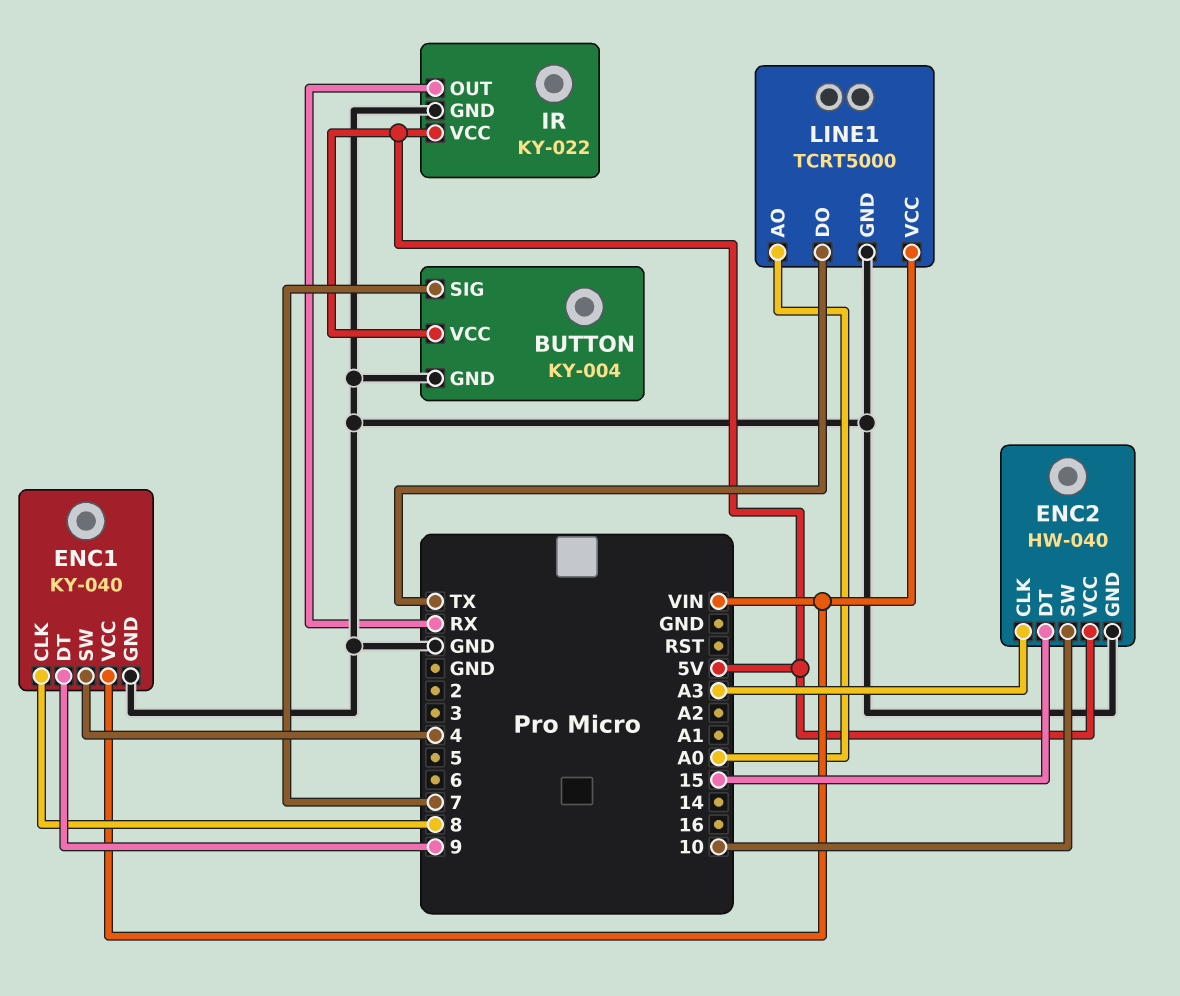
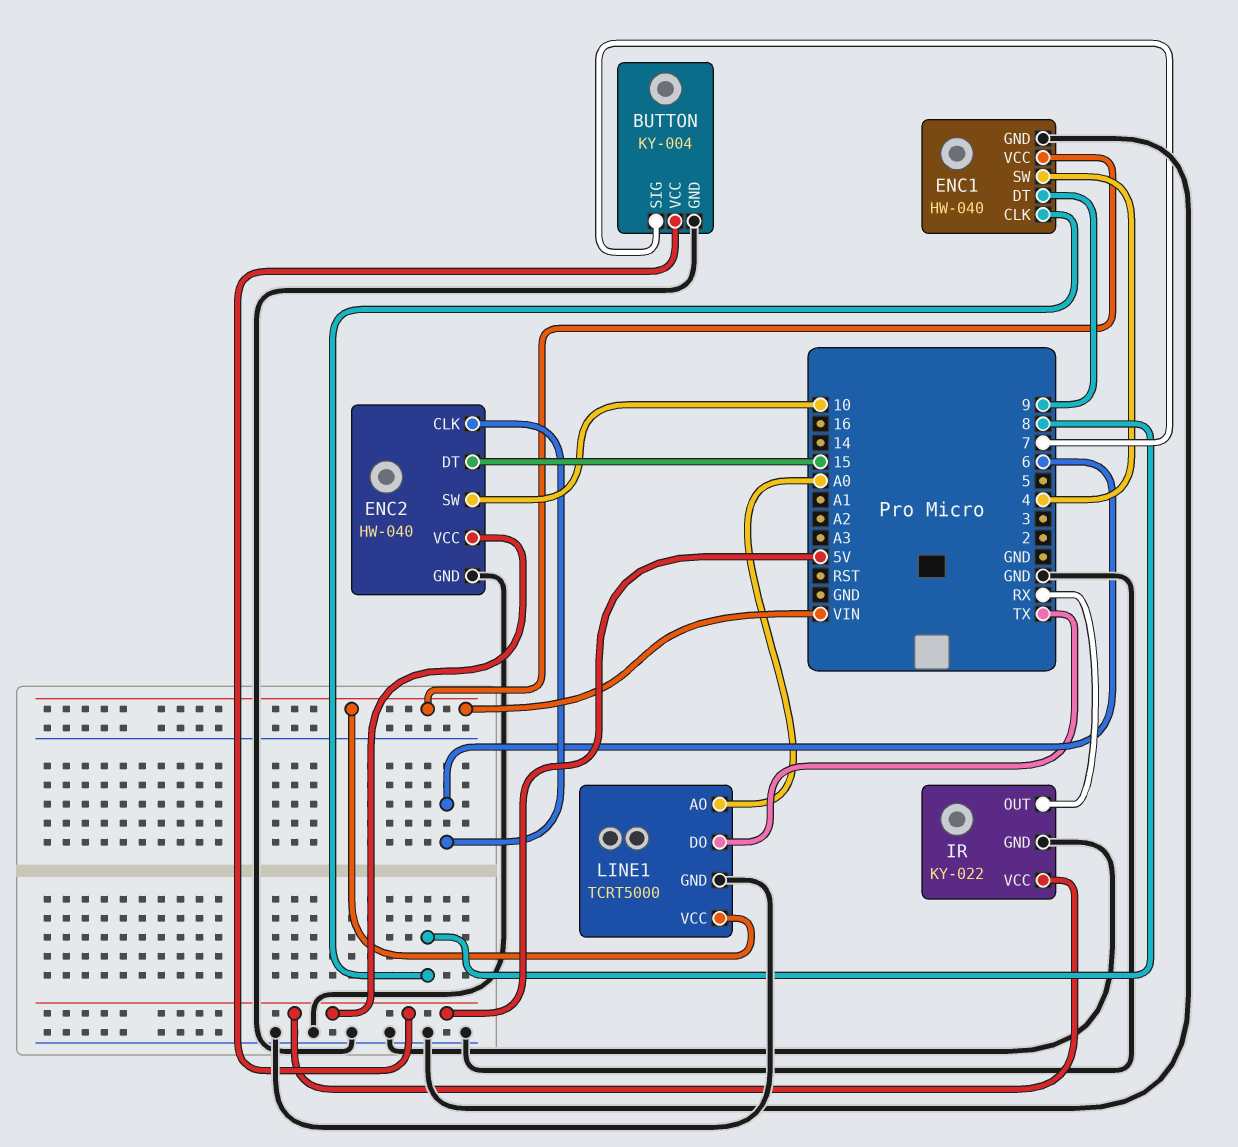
ENC1: KY-040 -> HW-040
ENC2 pin CLK: A3 -> 6

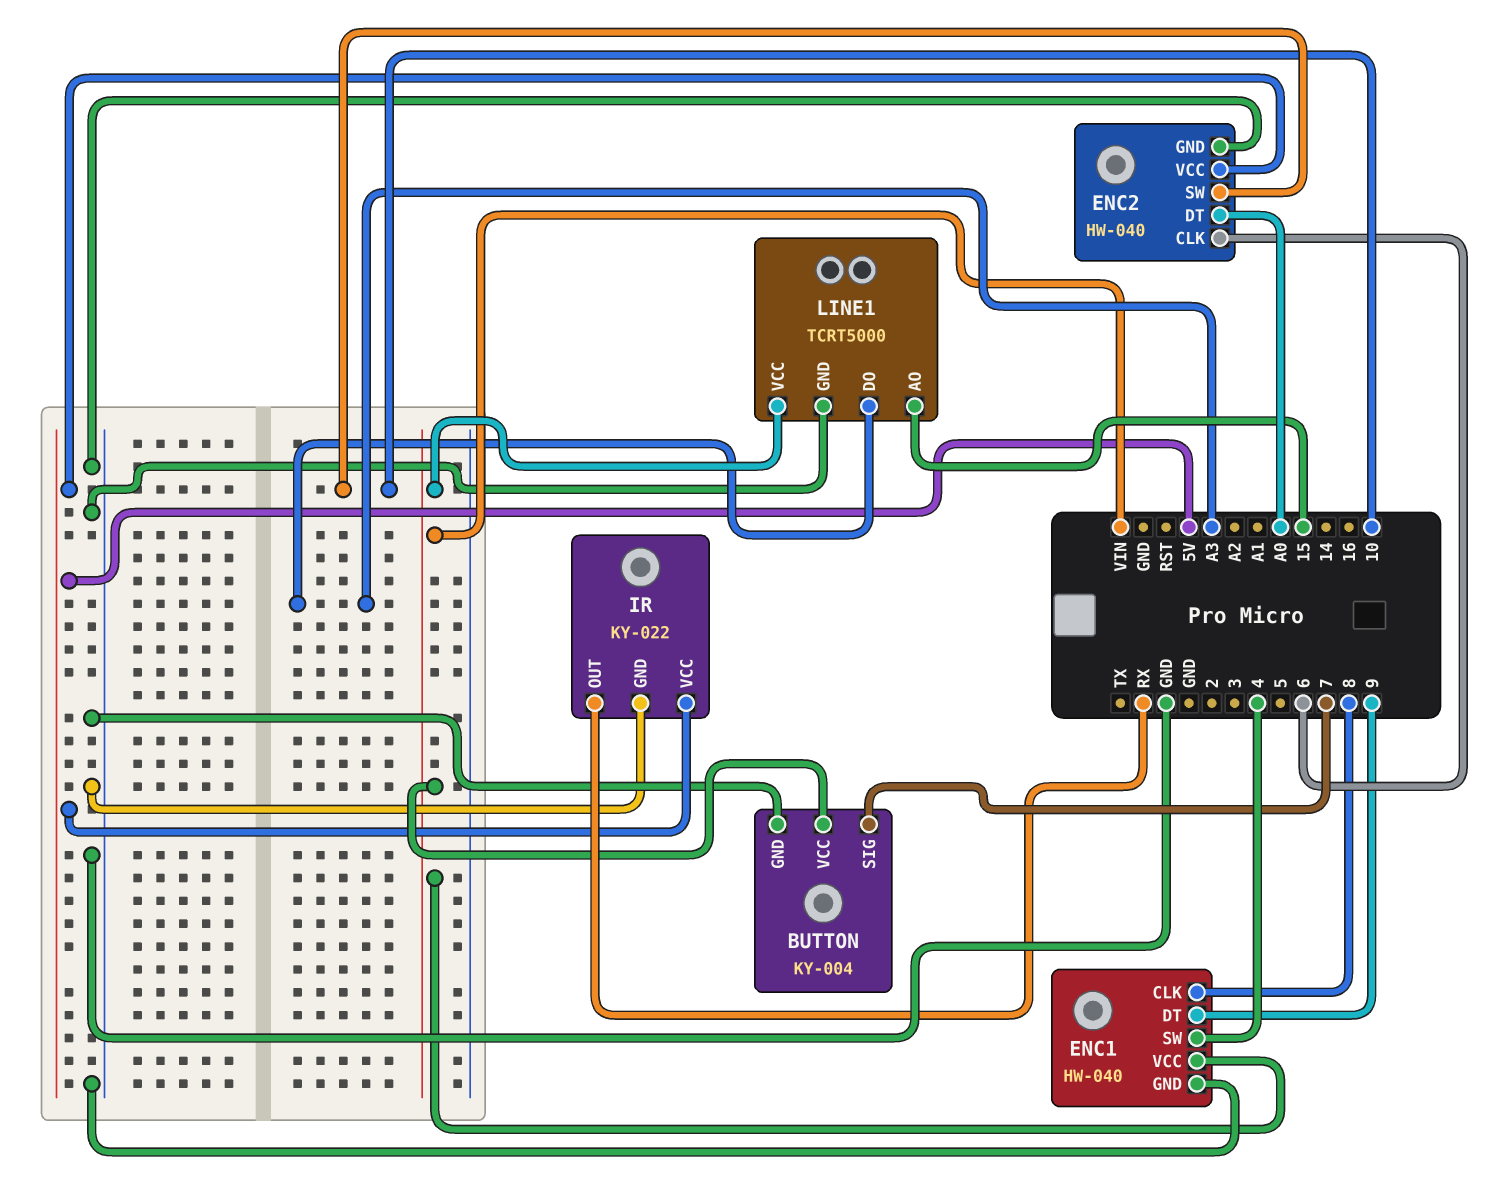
BUTTON pin VCC: 5V -> VIN
ENC2 pin DT: 15 -> A0
LINE1 pin AO: A0 -> 15
LINE1 pin DO: TX -> A3

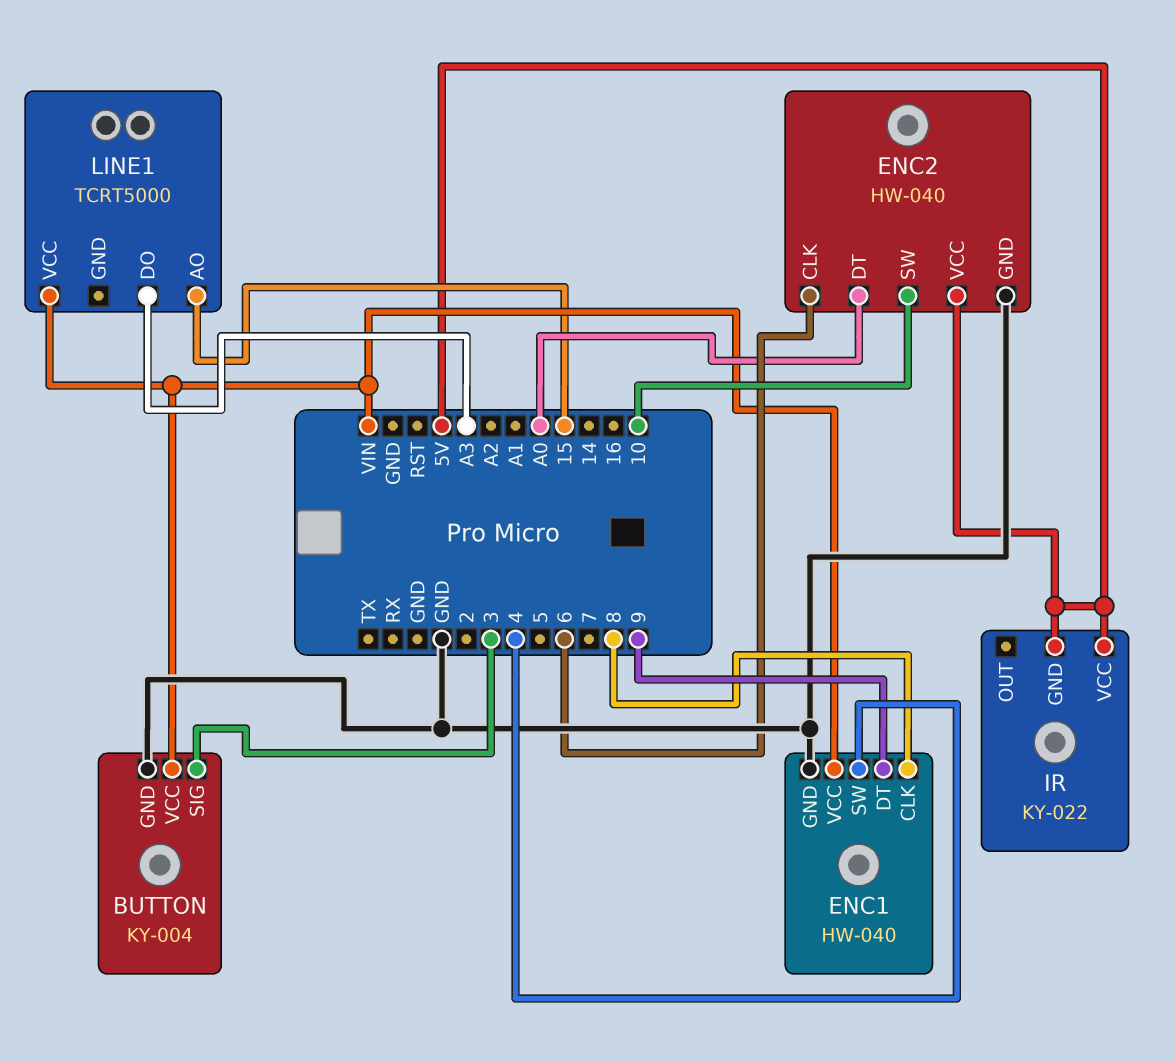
BUTTON pin SIG: 7 -> 3
IR pin GND: GND -> 5V
IR pin OUT: RX -> none
LINE1 pin GND: GND -> none

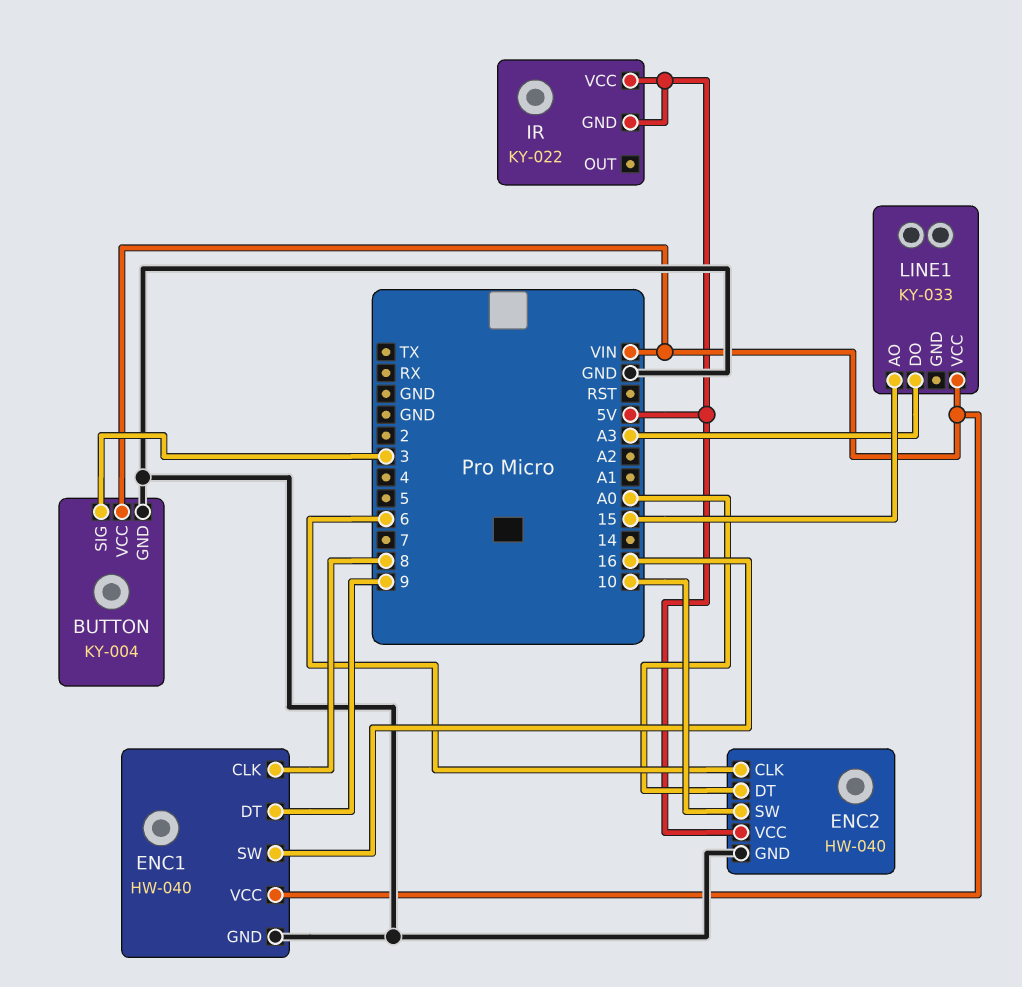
ENC1 pin SW: 4 -> 16
LINE1: TCRT5000 -> KY-033

